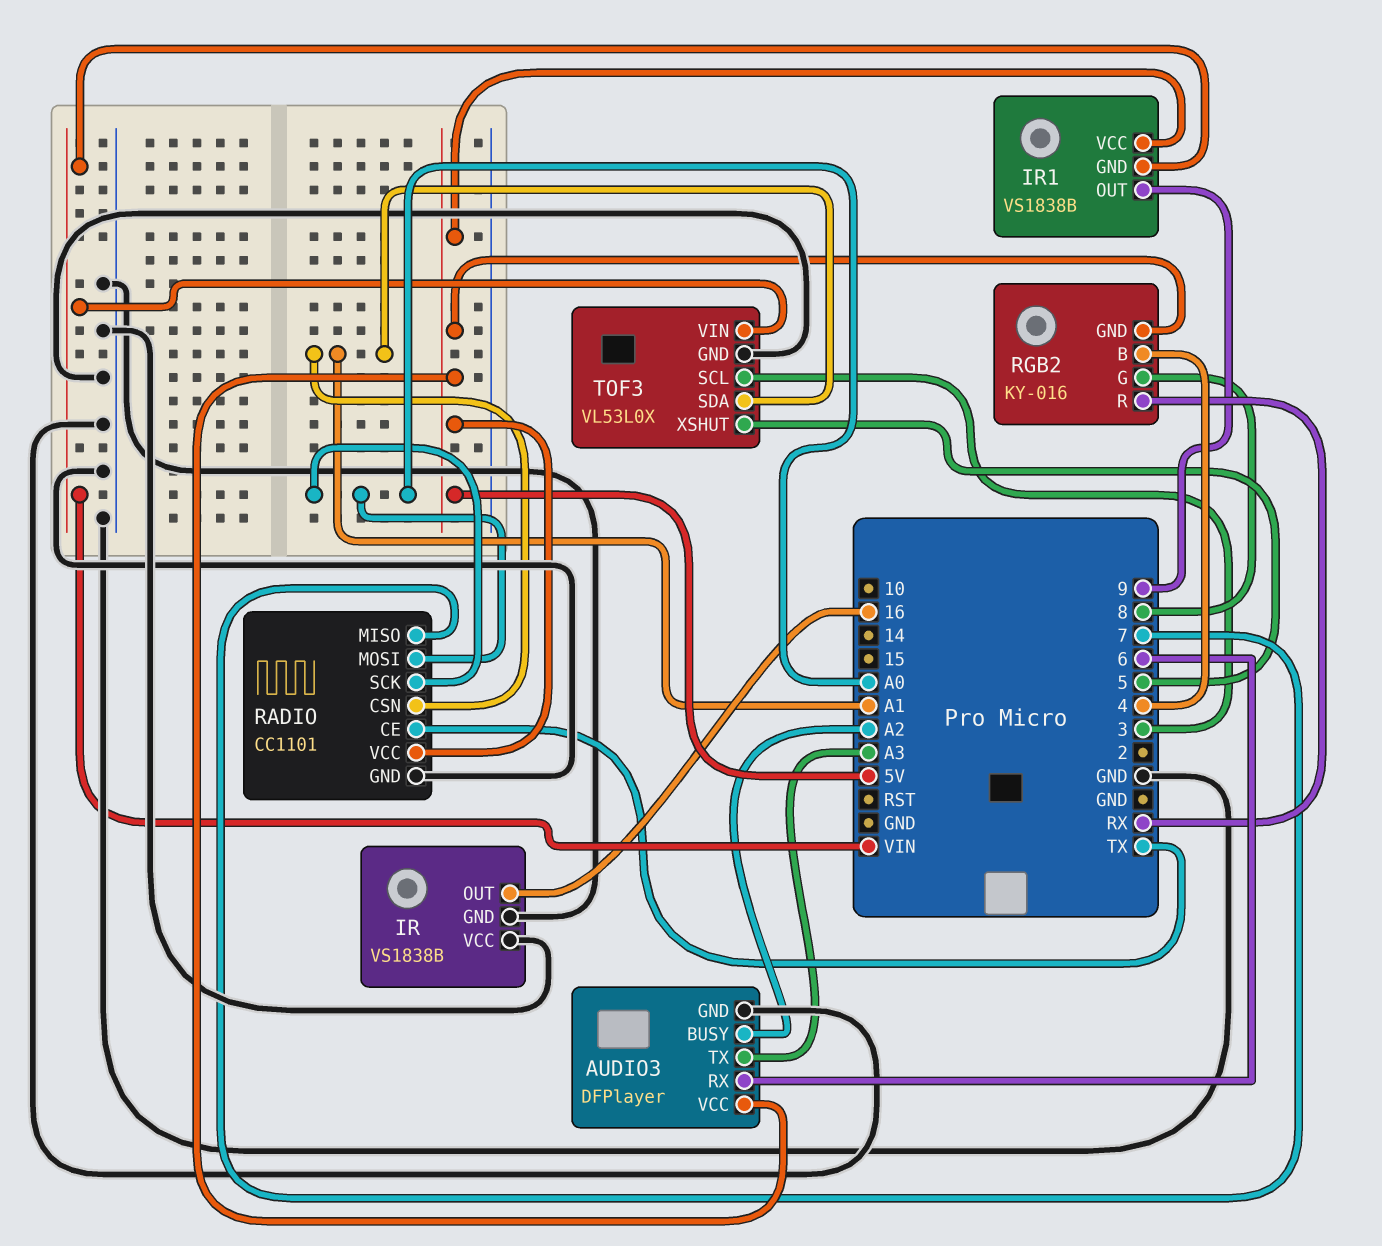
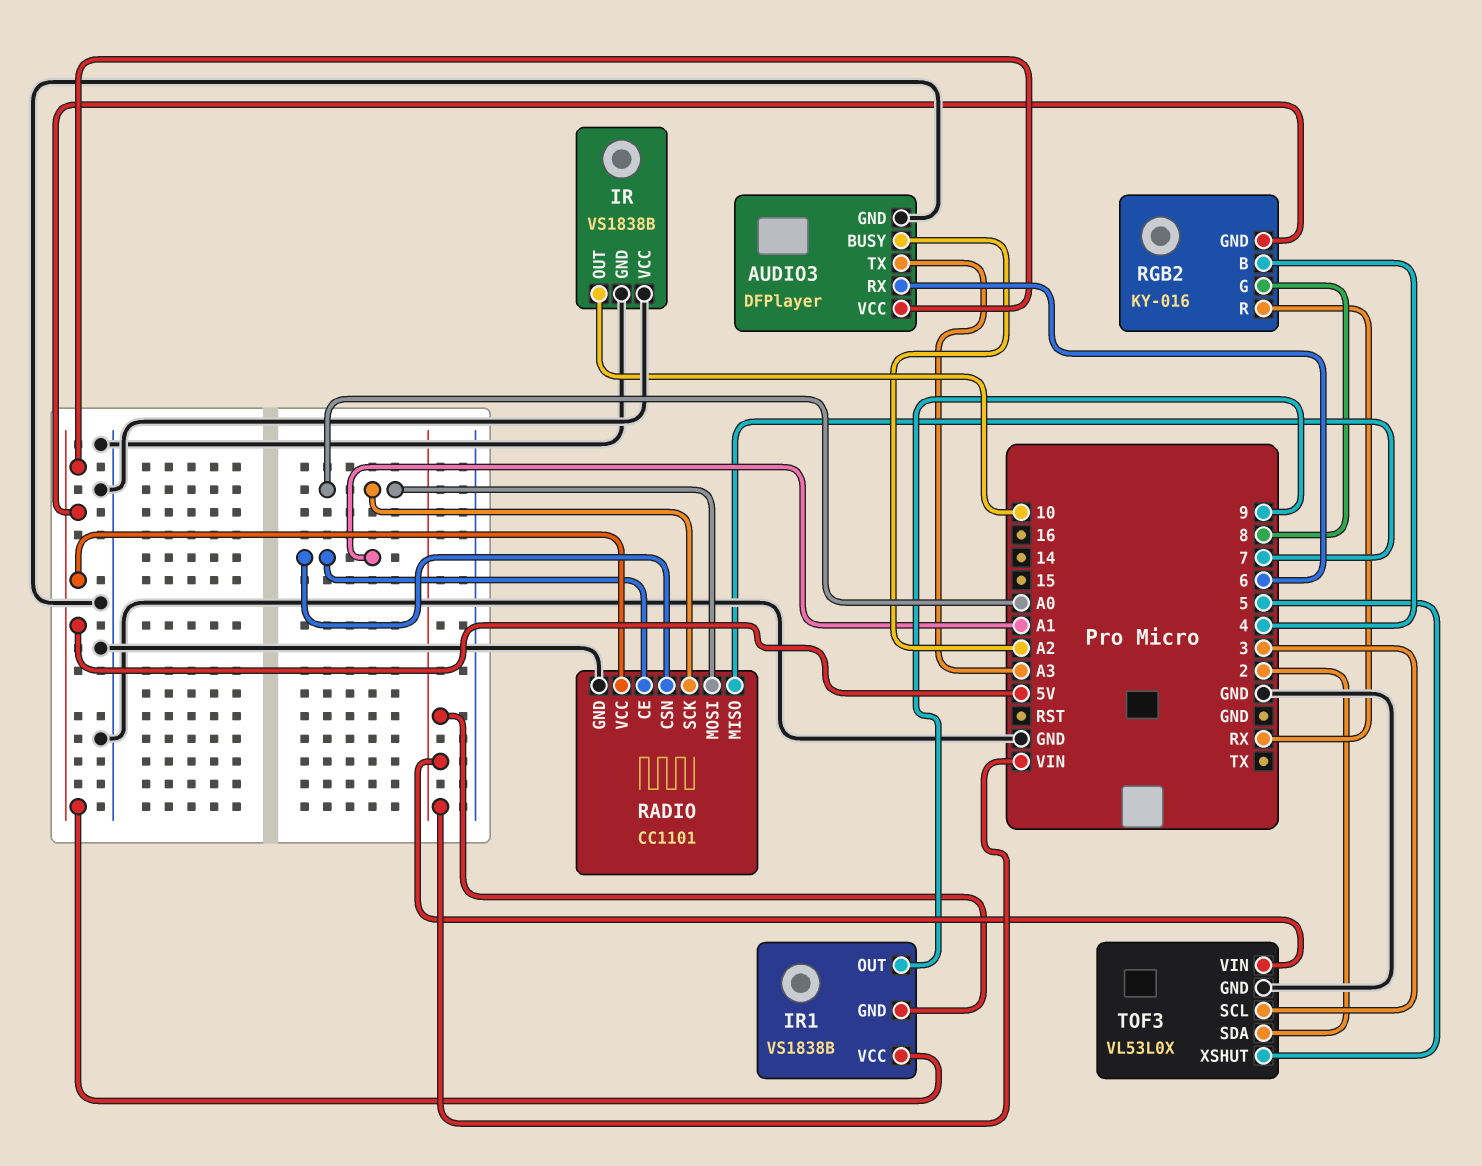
IR pin OUT: 16 -> 10
RADIO pin CE: TX -> A1
TOF3 pin SDA: A1 -> 2

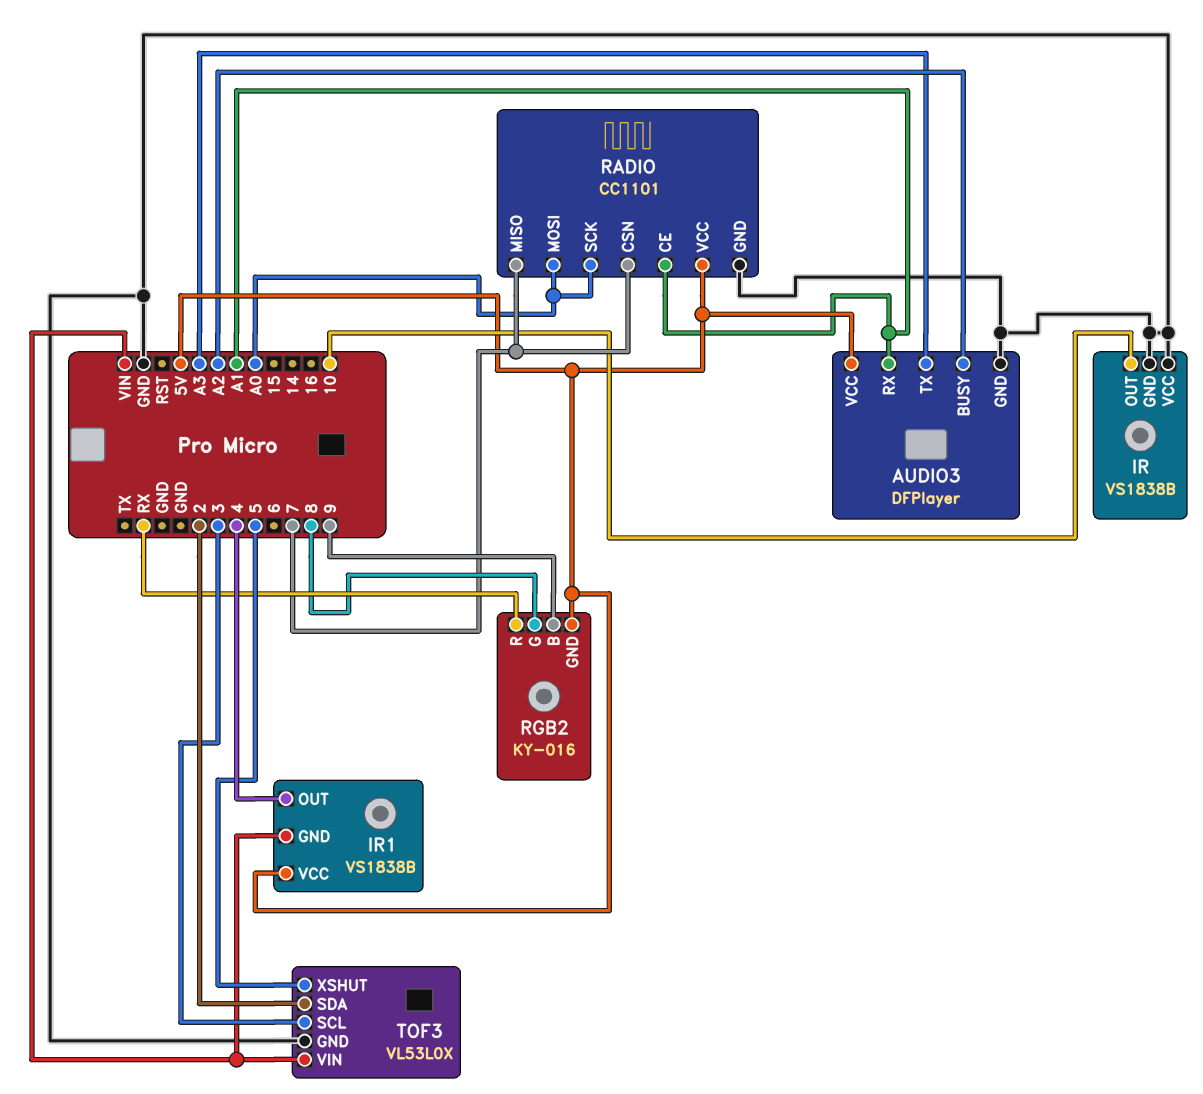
AUDIO3 pin RX: 6 -> A1
IR1 pin OUT: 9 -> 4
RADIO pin CSN: A1 -> 7
RGB2 pin B: 4 -> 9

